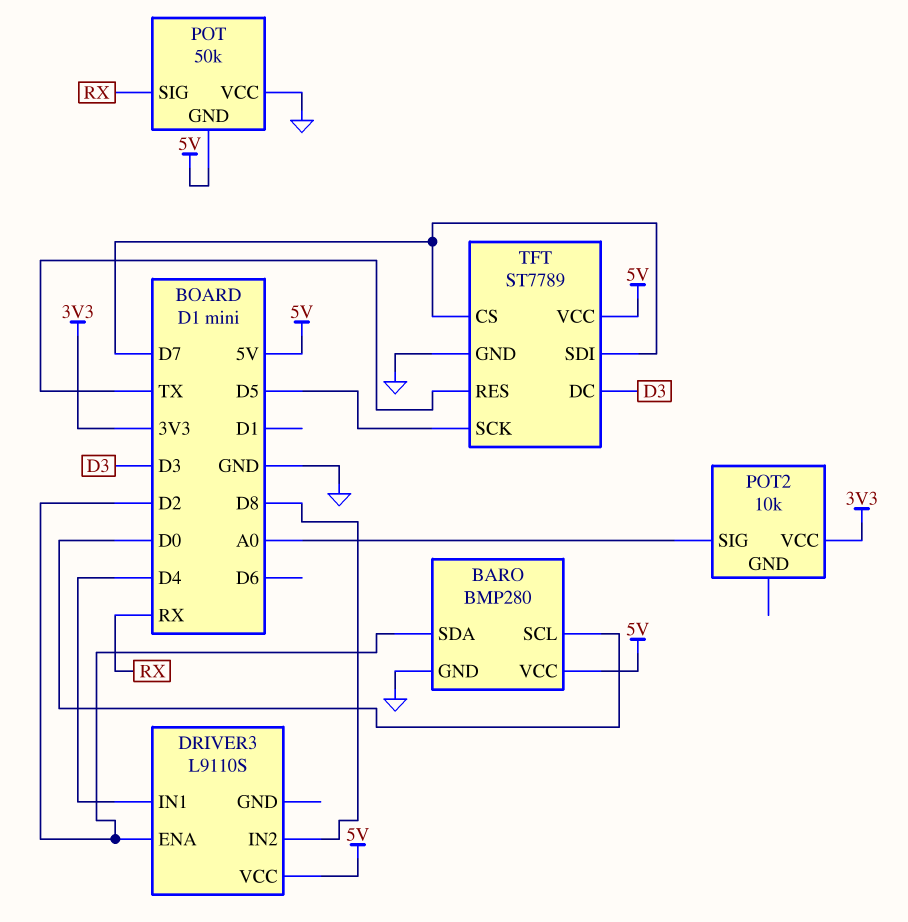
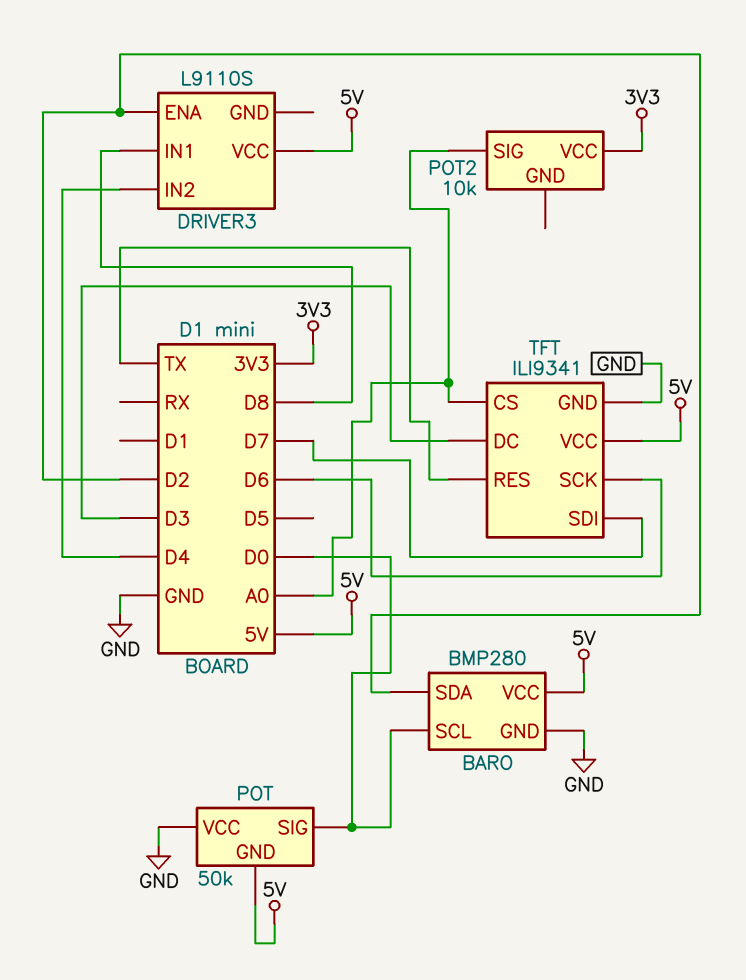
DRIVER3 pin IN1: D4 -> D8
DRIVER3 pin IN2: D8 -> D4
POT pin SIG: RX -> D0
TFT: ST7789 -> ILI9341
TFT pin CS: D7 -> A0
TFT pin SCK: D5 -> D6

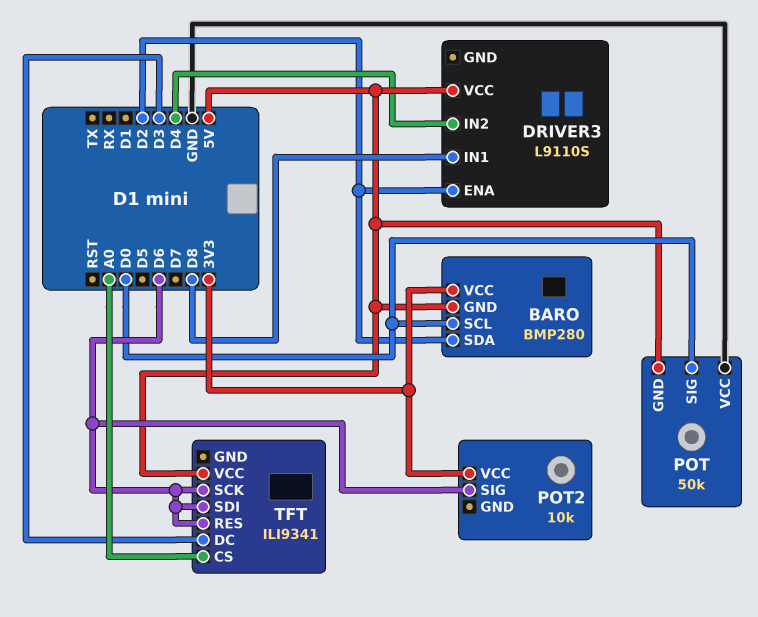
BARO pin GND: GND -> 5V
BARO pin VCC: 5V -> 3V3
POT2 pin SIG: A0 -> D6
TFT pin GND: GND -> none
TFT pin RES: TX -> D6
TFT pin SDI: D7 -> D6

